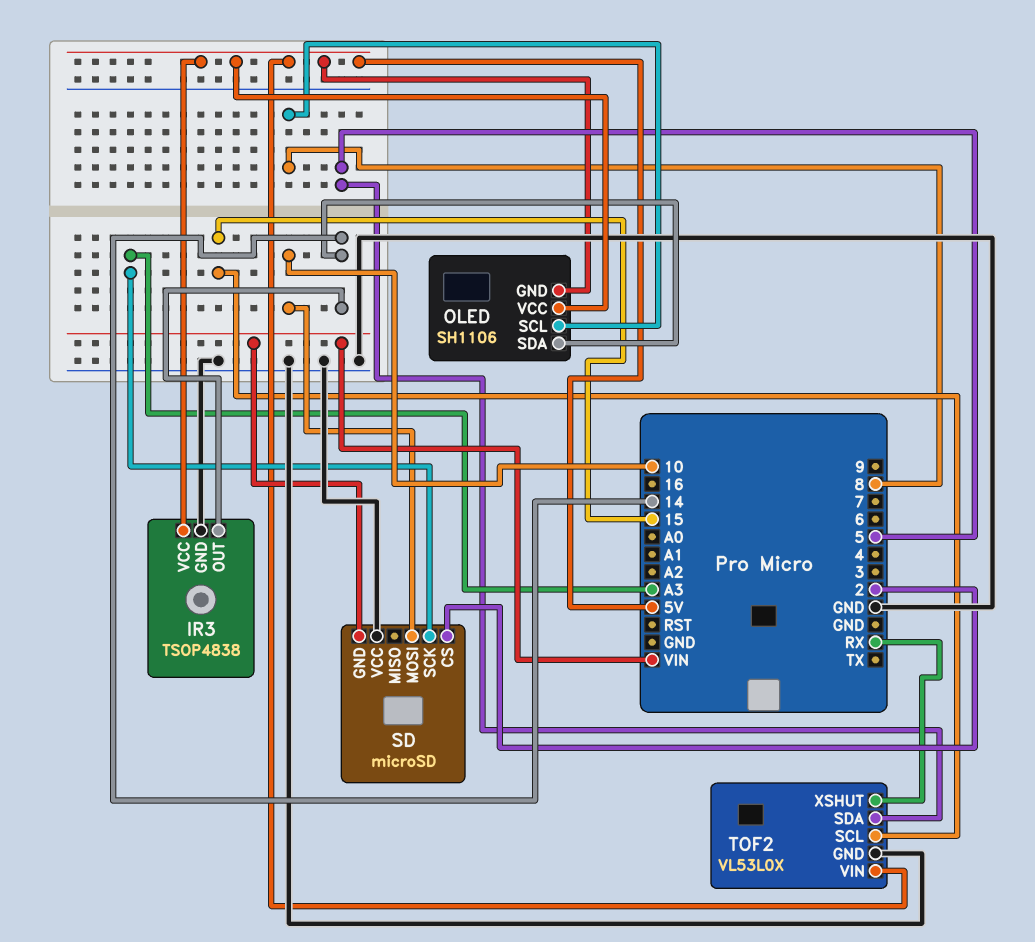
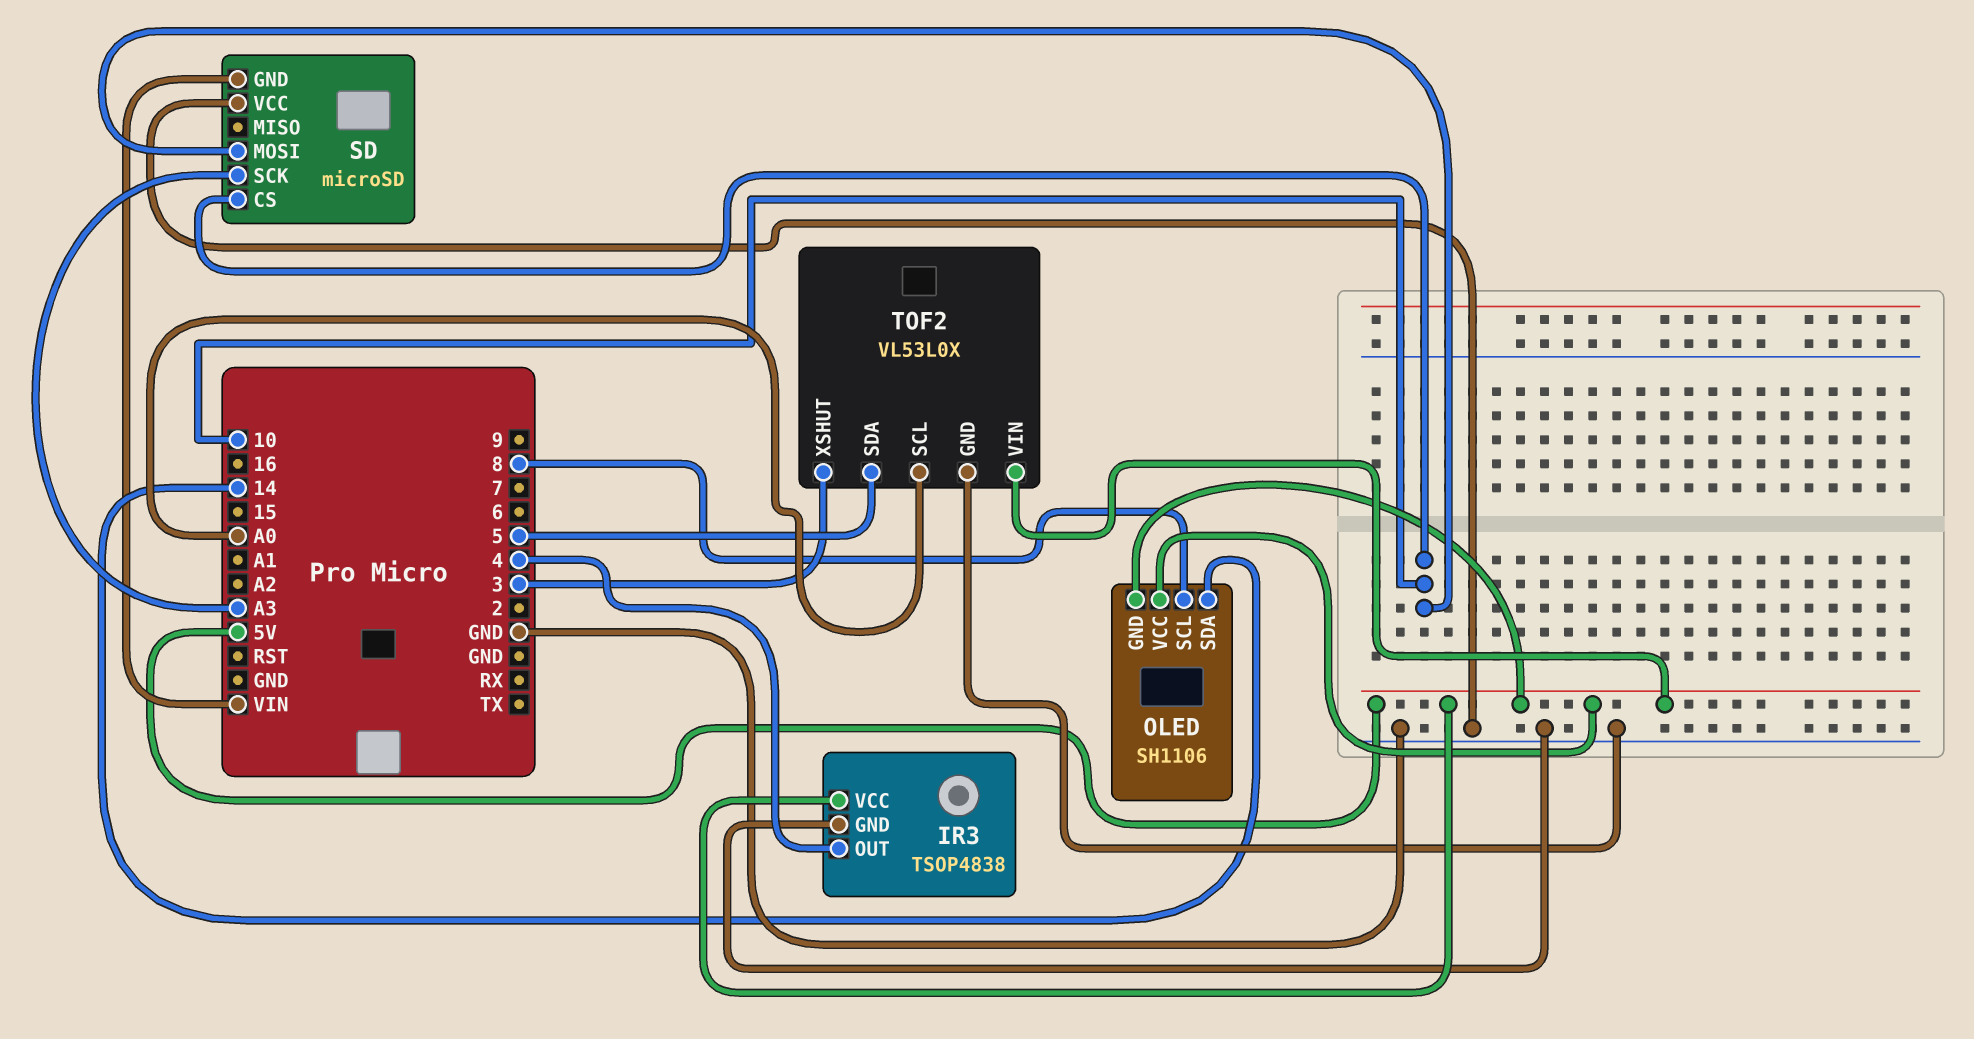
IR3 pin OUT: 14 -> 4
SD pin CS: 2 -> 10
TOF2 pin SCL: 15 -> A0
TOF2 pin XSHUT: RX -> 3

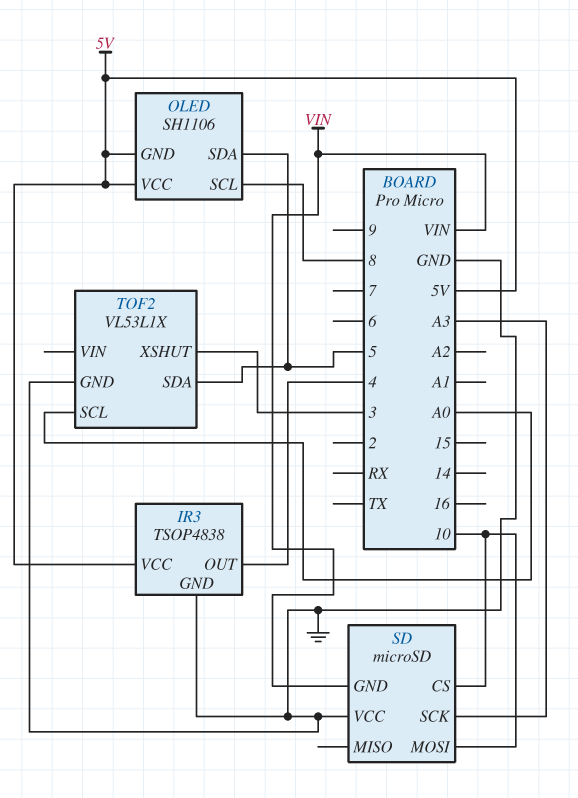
OLED pin SDA: 14 -> 5
TOF2: VL53L0X -> VL53L1X
TOF2 pin VIN: 5V -> none

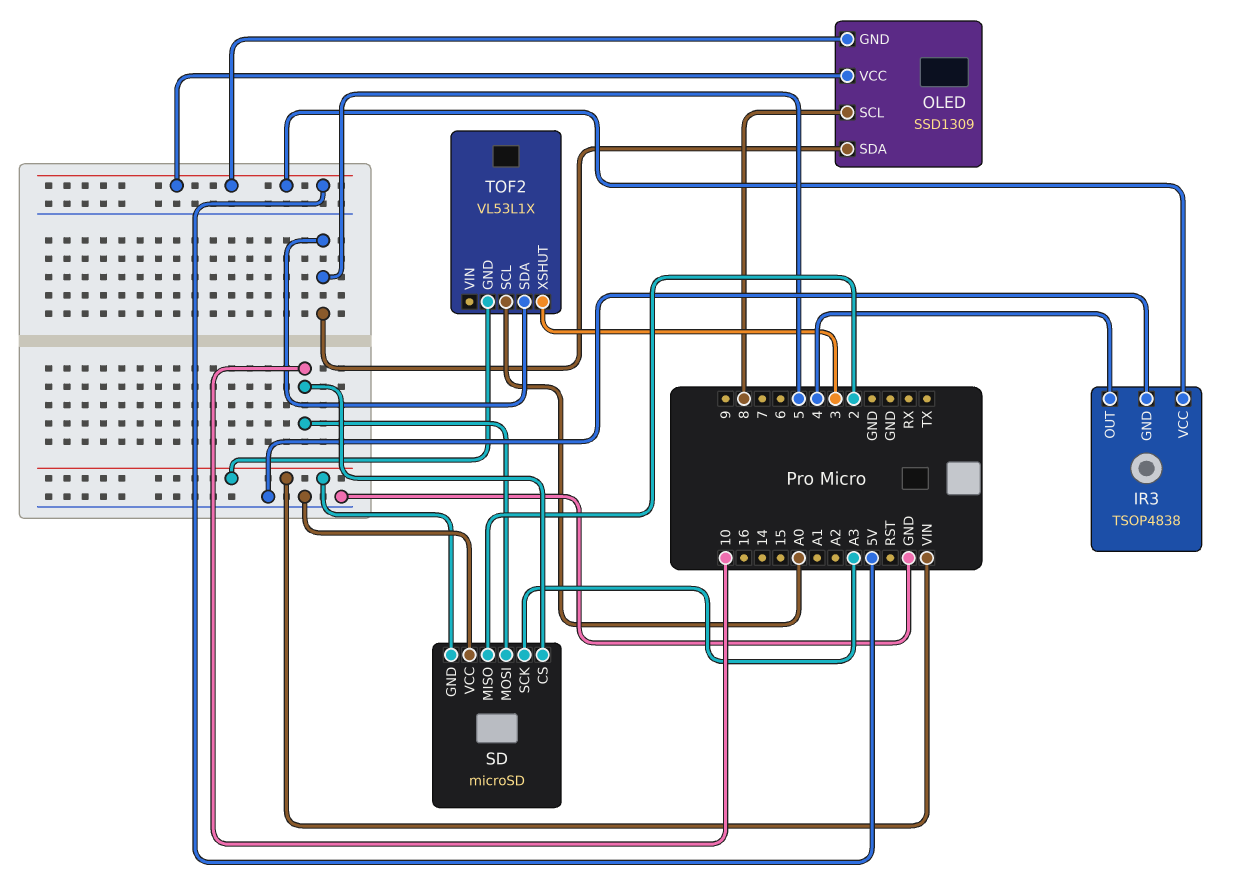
OLED: SH1106 -> SSD1309
SD pin MISO: none -> 2
TOF2 pin GND: GND -> VIN

